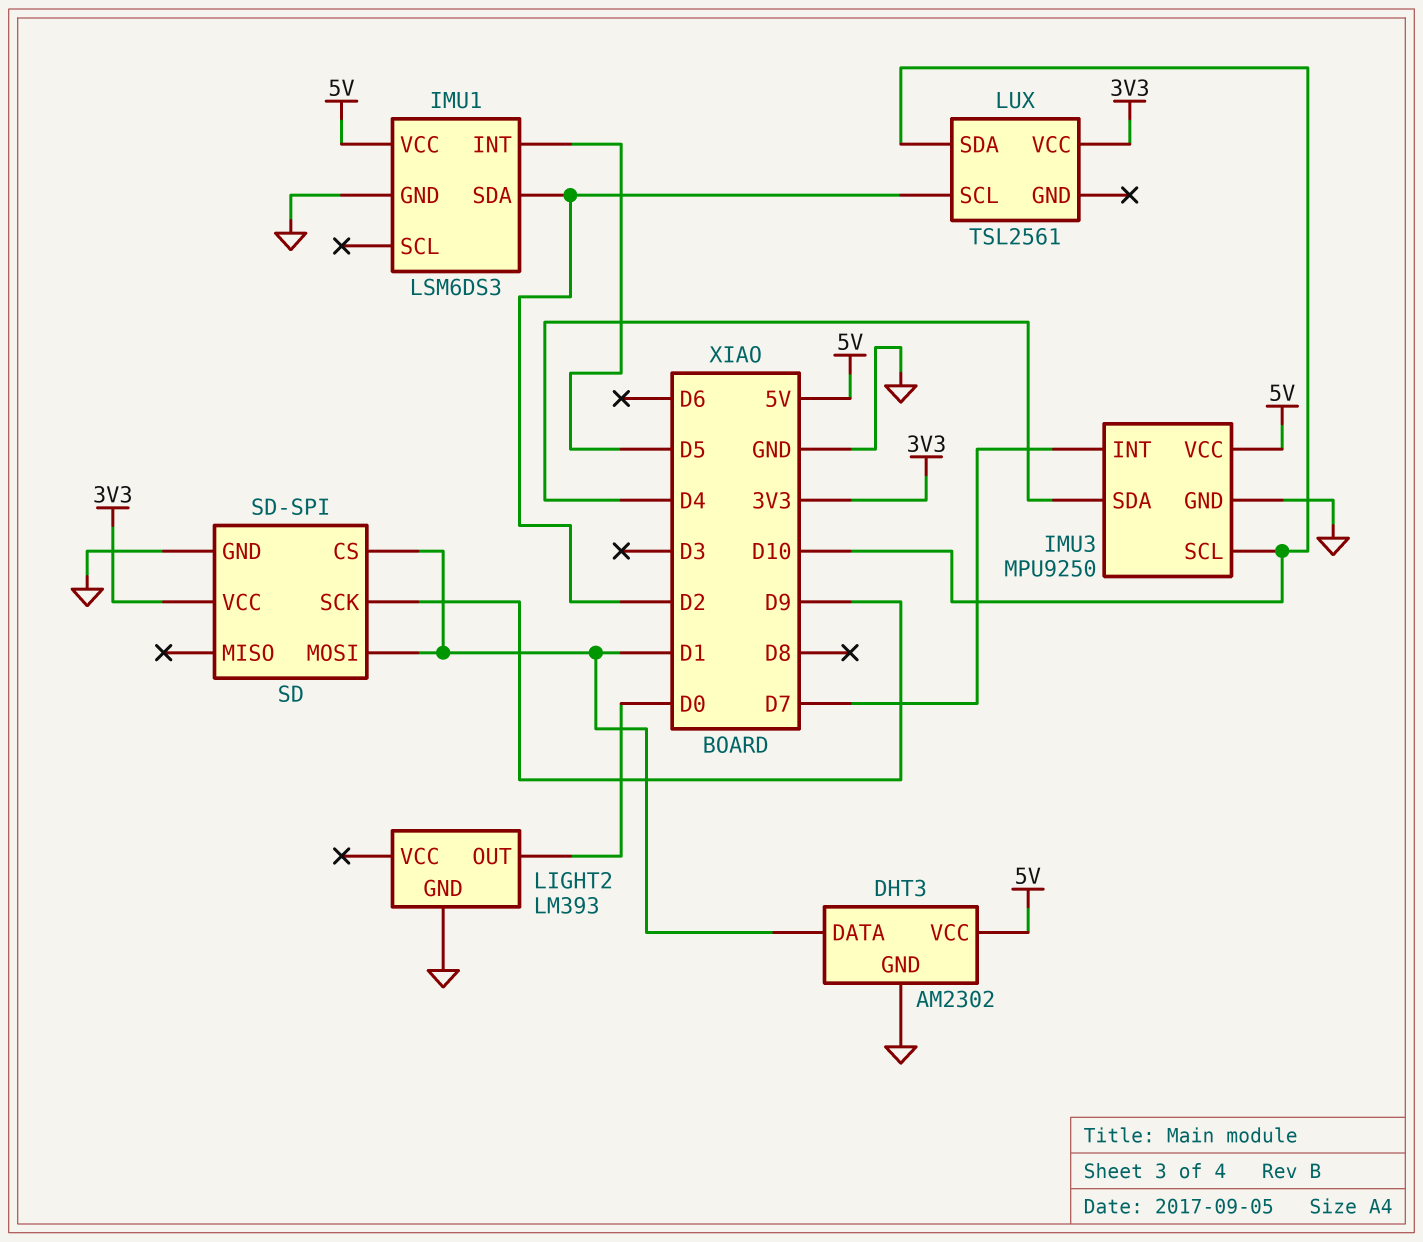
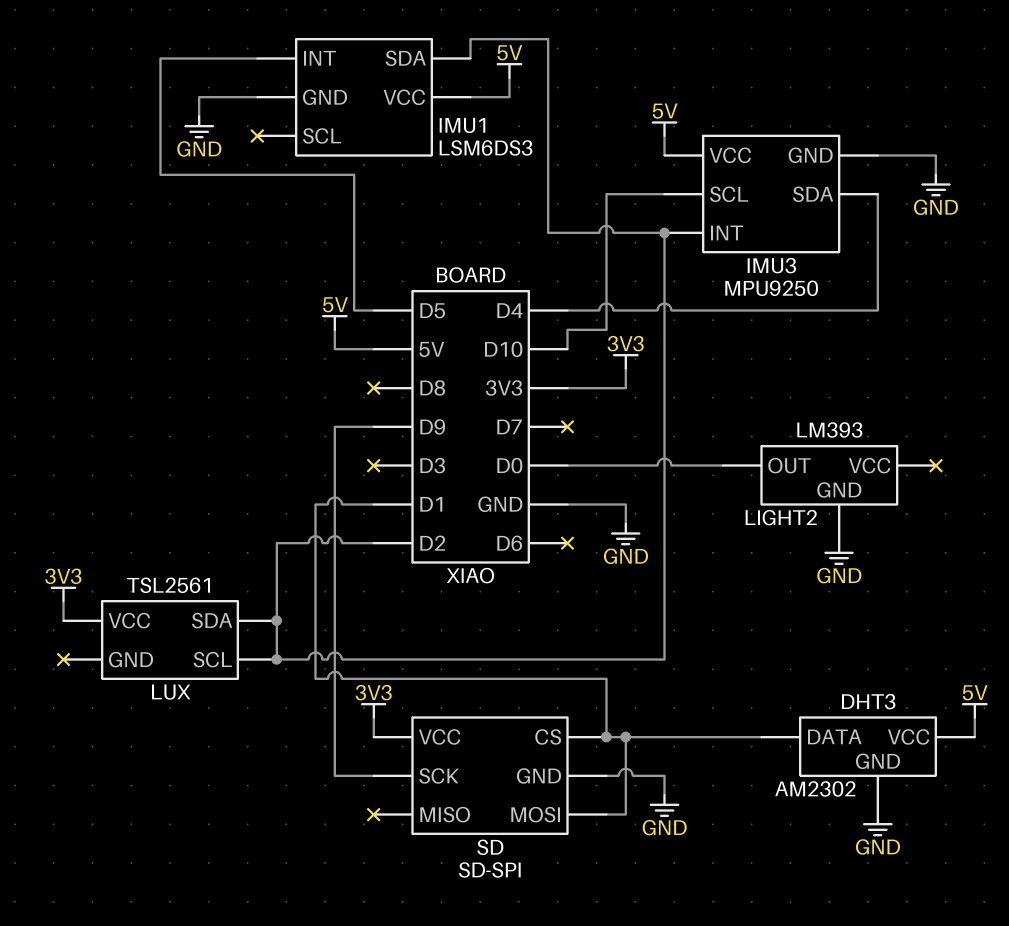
IMU3 pin INT: D7 -> D2
LUX pin SDA: D10 -> D2

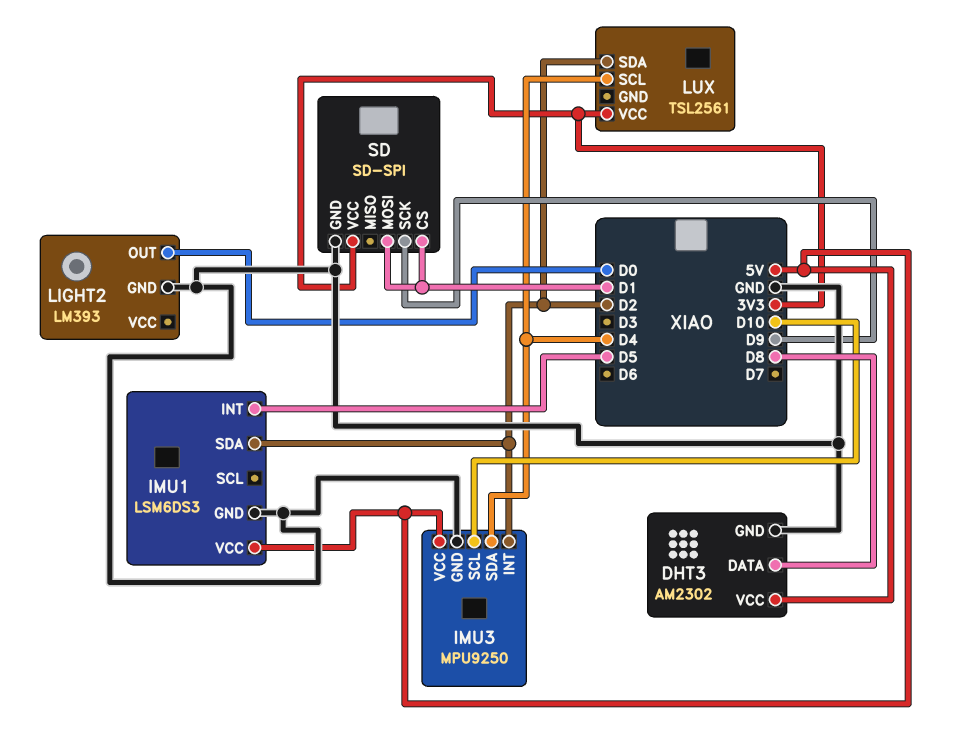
DHT3 pin DATA: D1 -> D8
LUX pin SCL: D2 -> D4

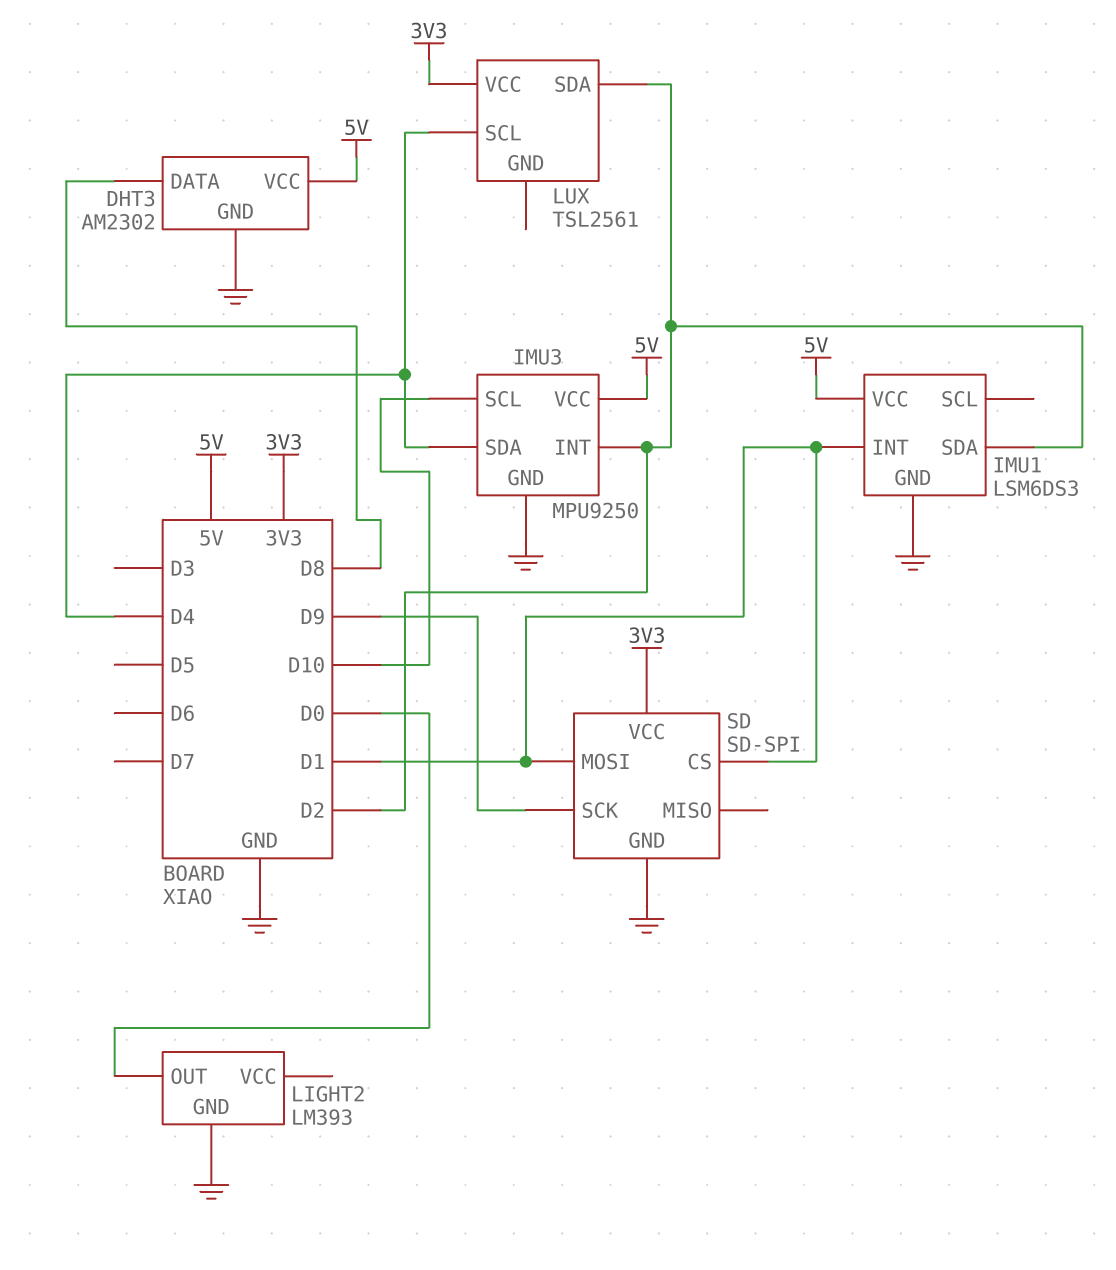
IMU1 pin INT: D5 -> D1

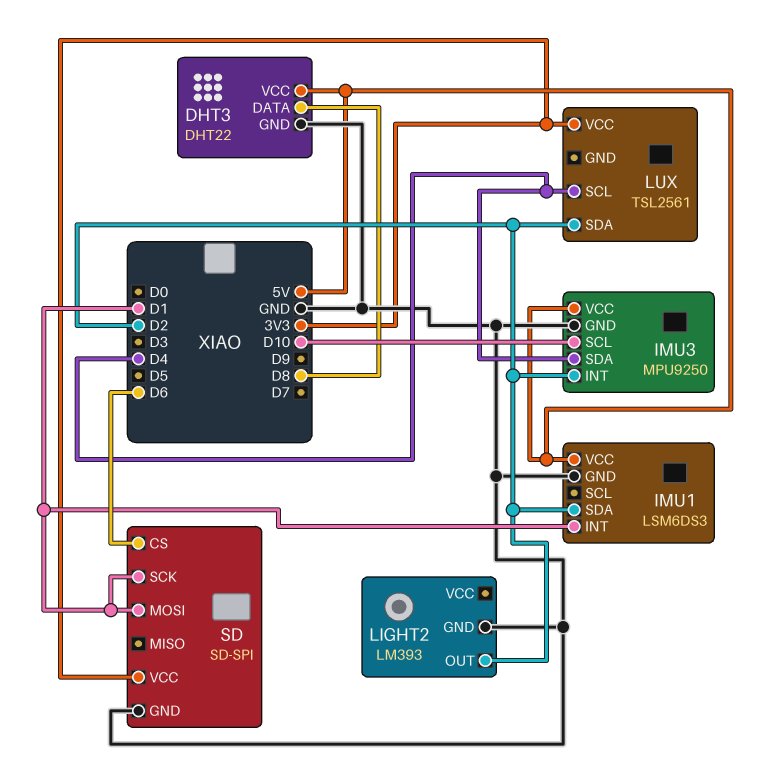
DHT3: AM2302 -> DHT22
LIGHT2 pin OUT: D0 -> D2
SD pin CS: D1 -> D6
SD pin SCK: D9 -> D1

